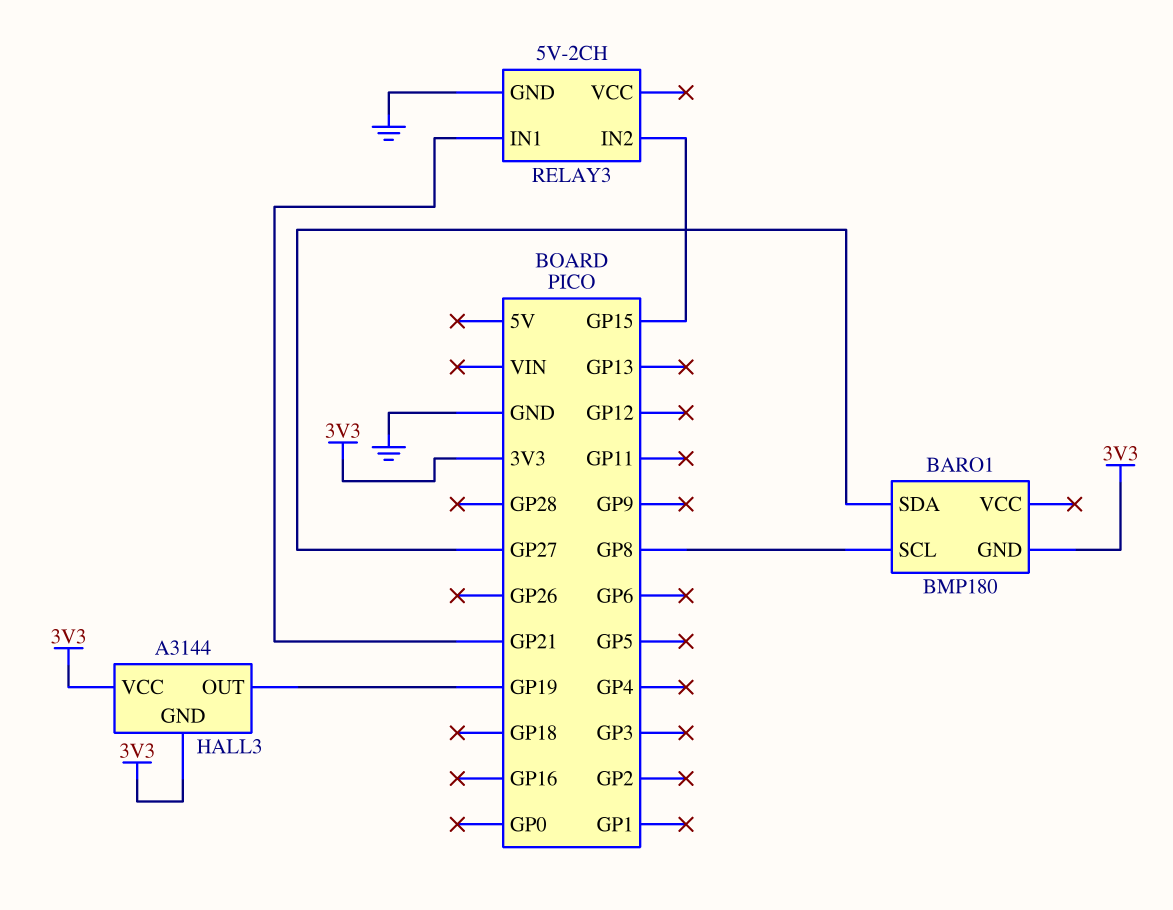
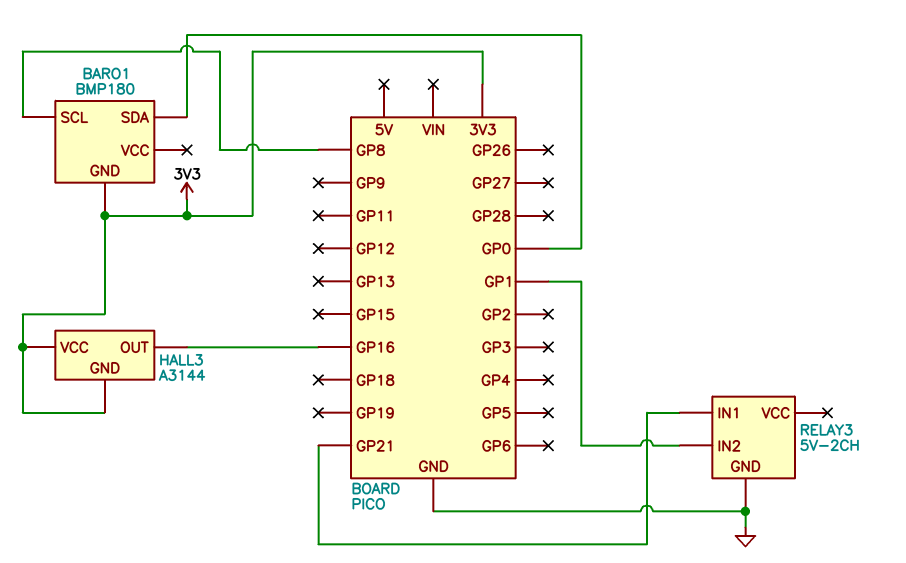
BARO1 pin SDA: GP27 -> GP0
HALL3 pin OUT: GP19 -> GP16
RELAY3 pin IN2: GP15 -> GP1

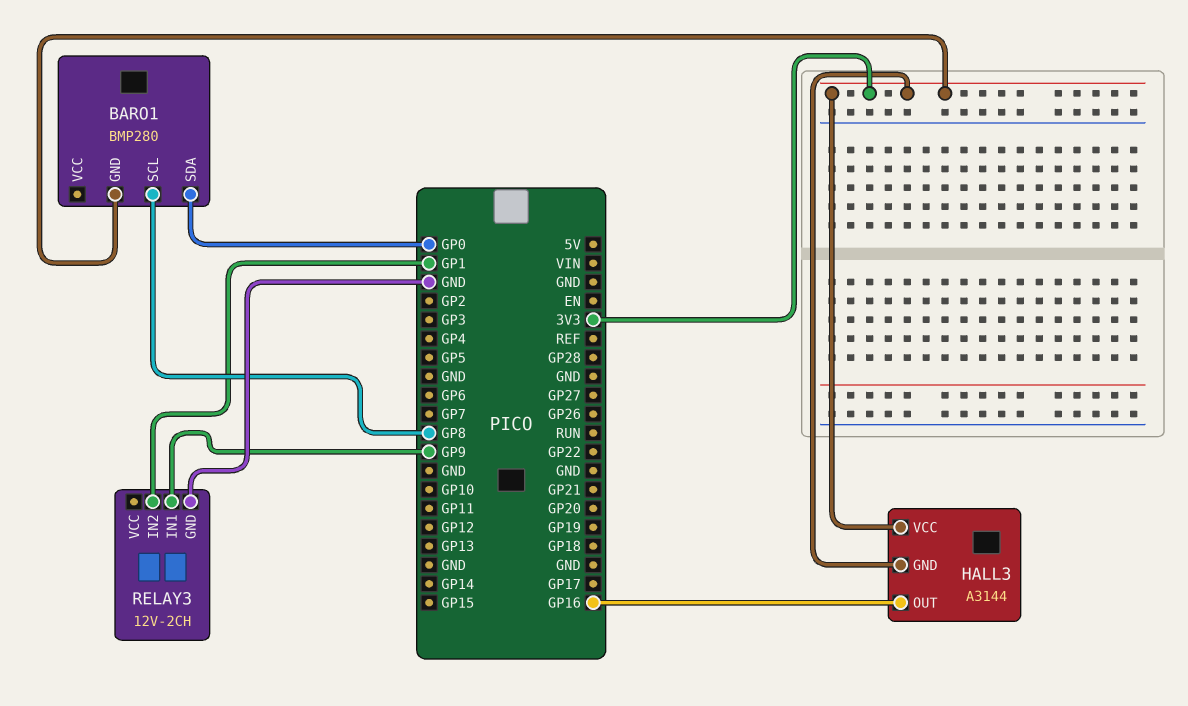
BARO1: BMP180 -> BMP280
RELAY3: 5V-2CH -> 12V-2CH
RELAY3 pin IN1: GP21 -> GP9

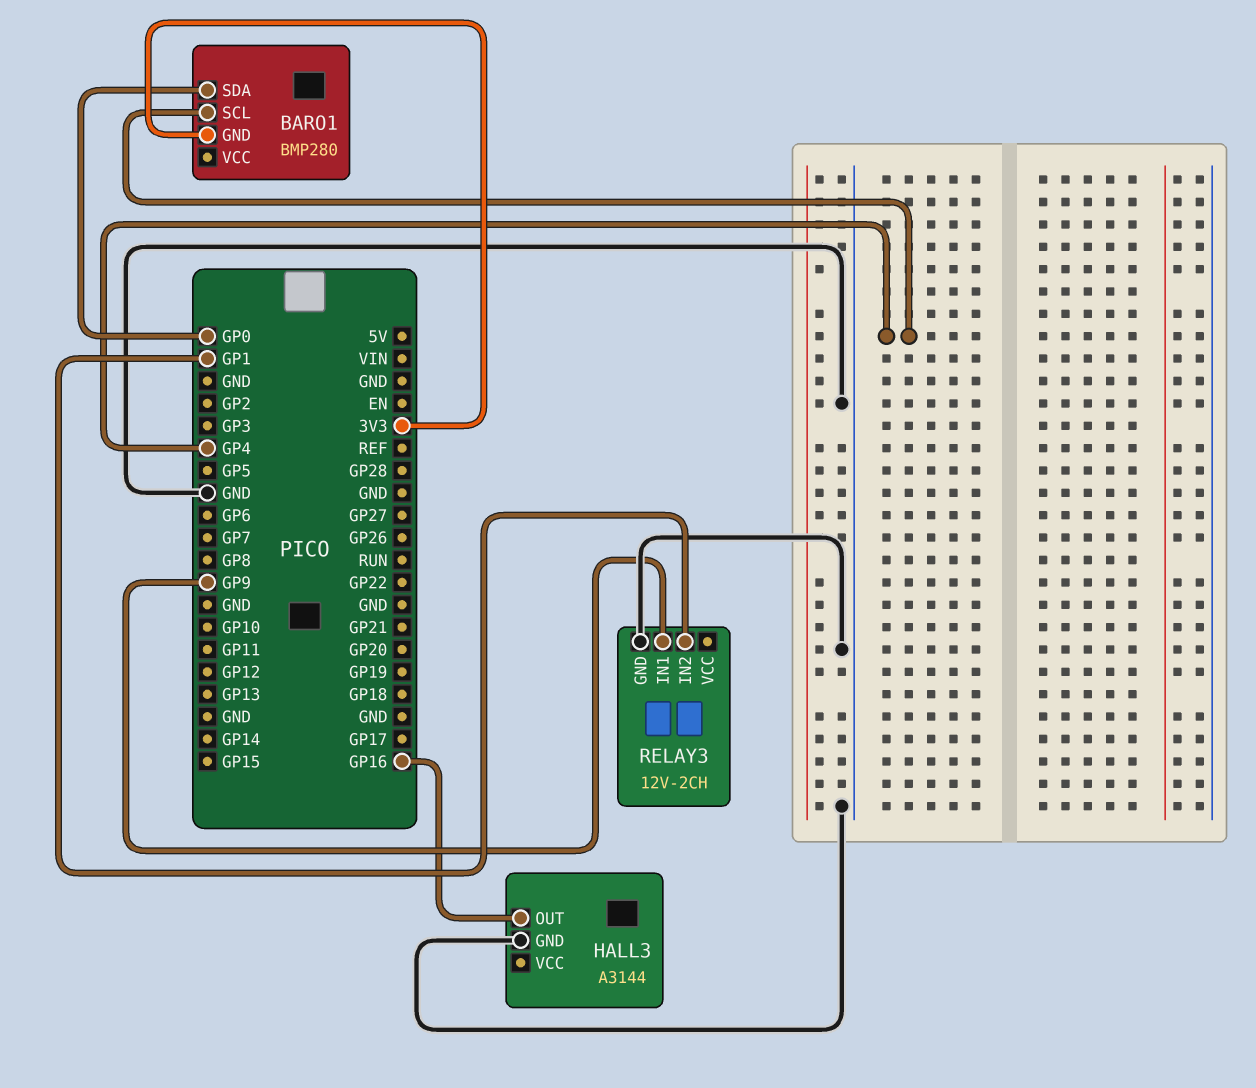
BARO1 pin SCL: GP8 -> GP4
HALL3 pin GND: 3V3 -> GND
HALL3 pin VCC: 3V3 -> none

